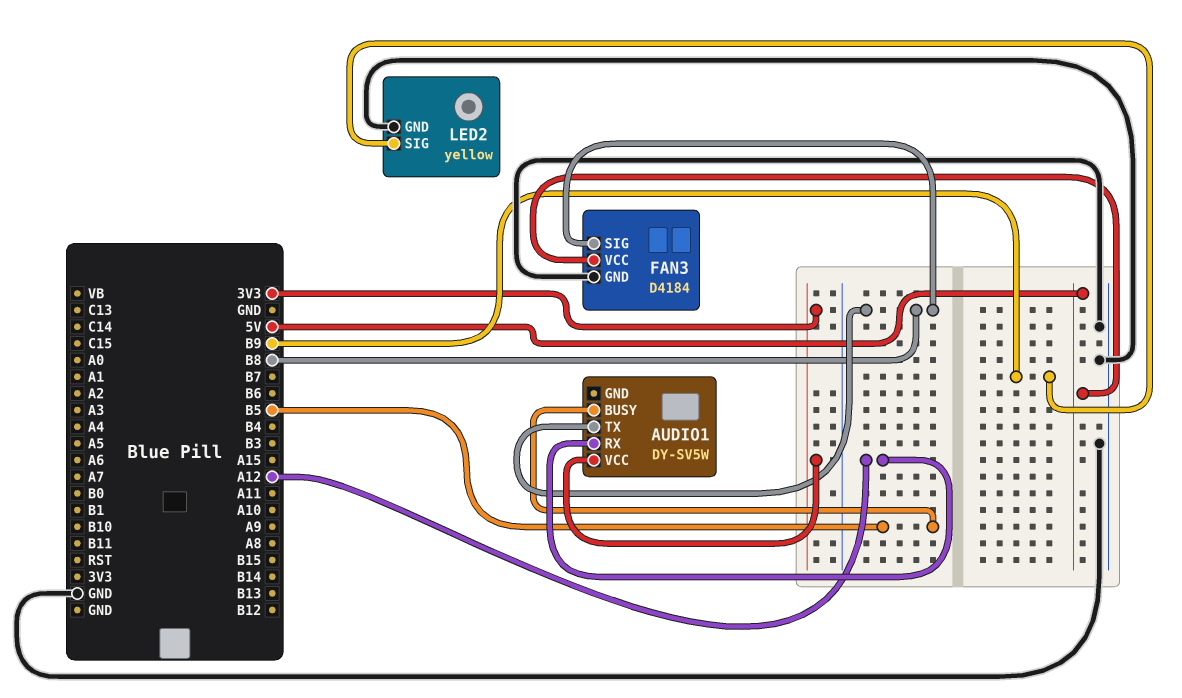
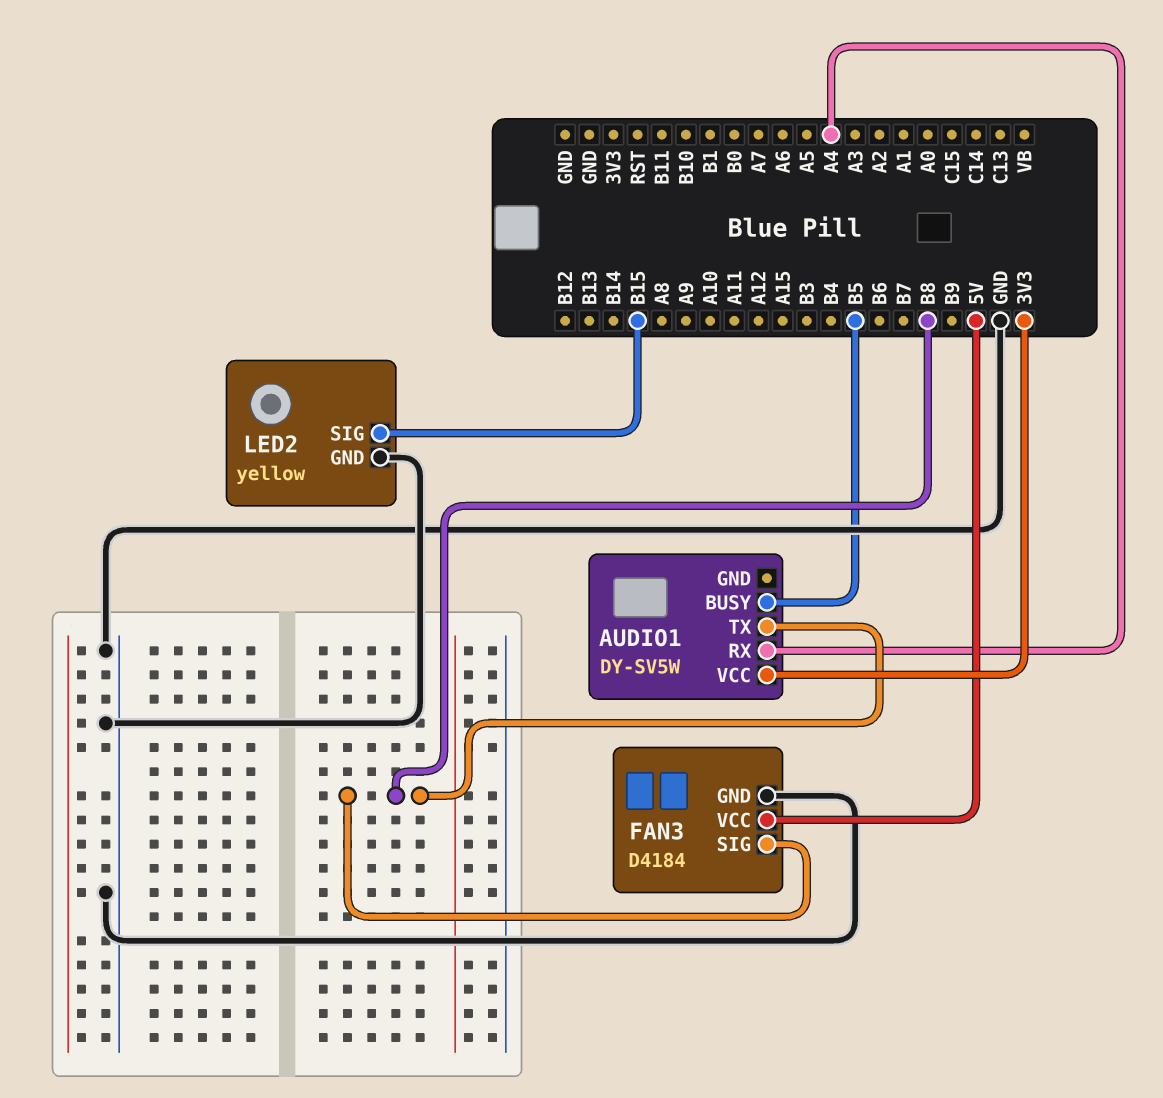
AUDIO1 pin RX: A12 -> A4
LED2 pin SIG: B9 -> B15

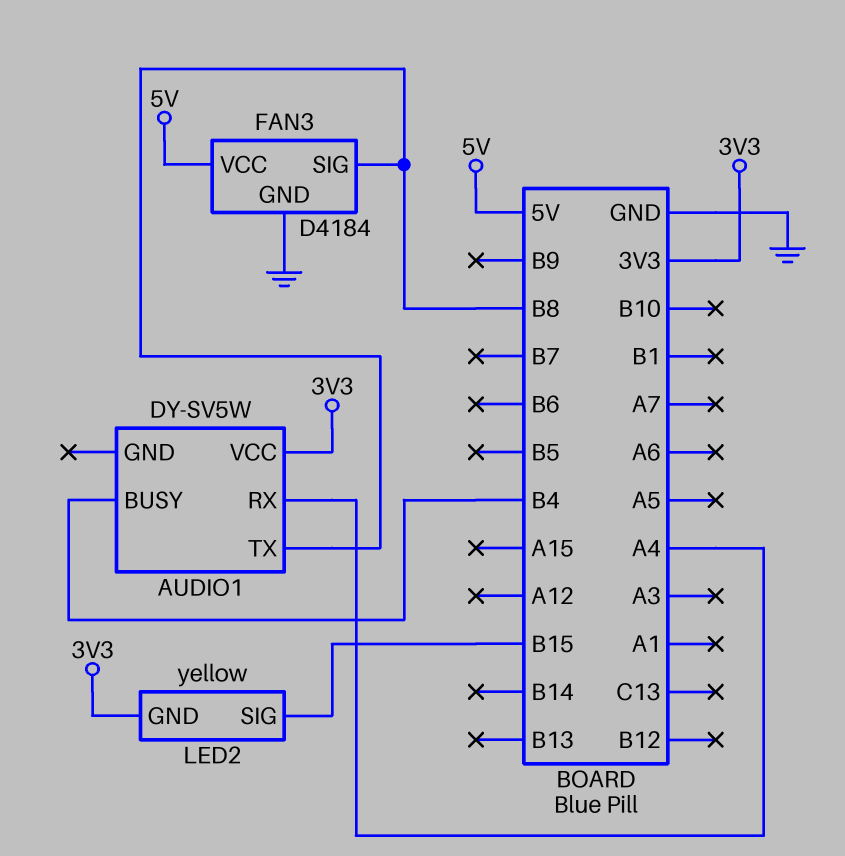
AUDIO1 pin BUSY: B5 -> B4
LED2 pin GND: GND -> 3V3

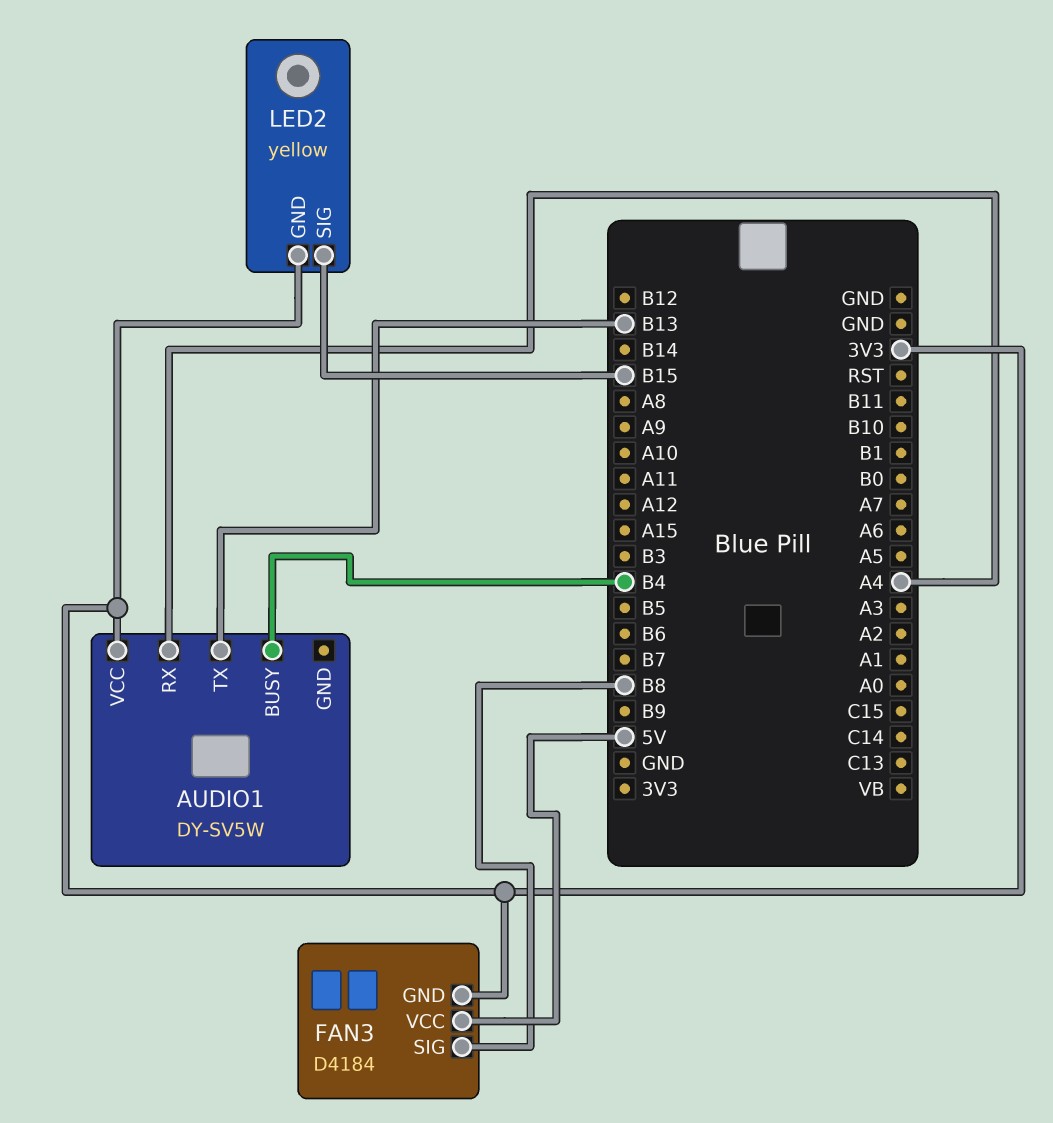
AUDIO1 pin TX: B8 -> B13
FAN3 pin GND: GND -> 3V3

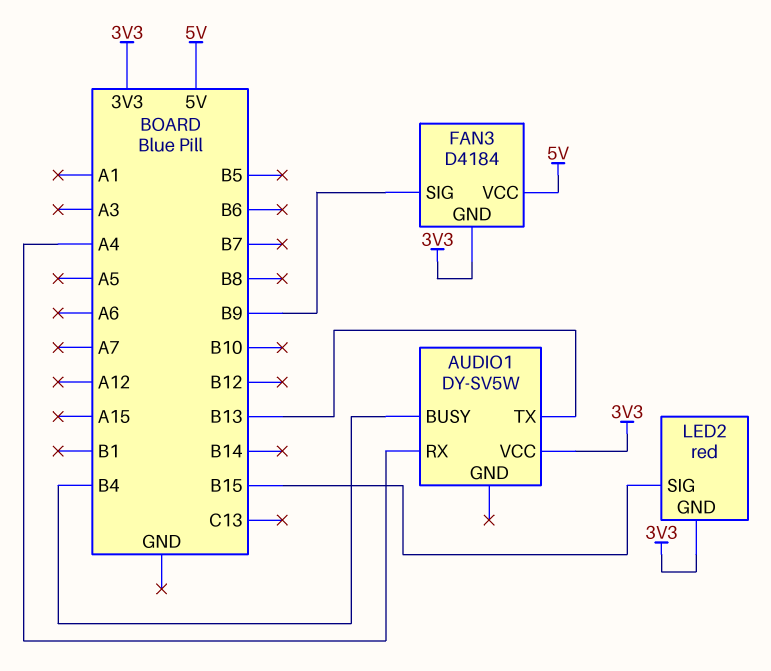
FAN3 pin SIG: B8 -> B9
LED2: yellow -> red

